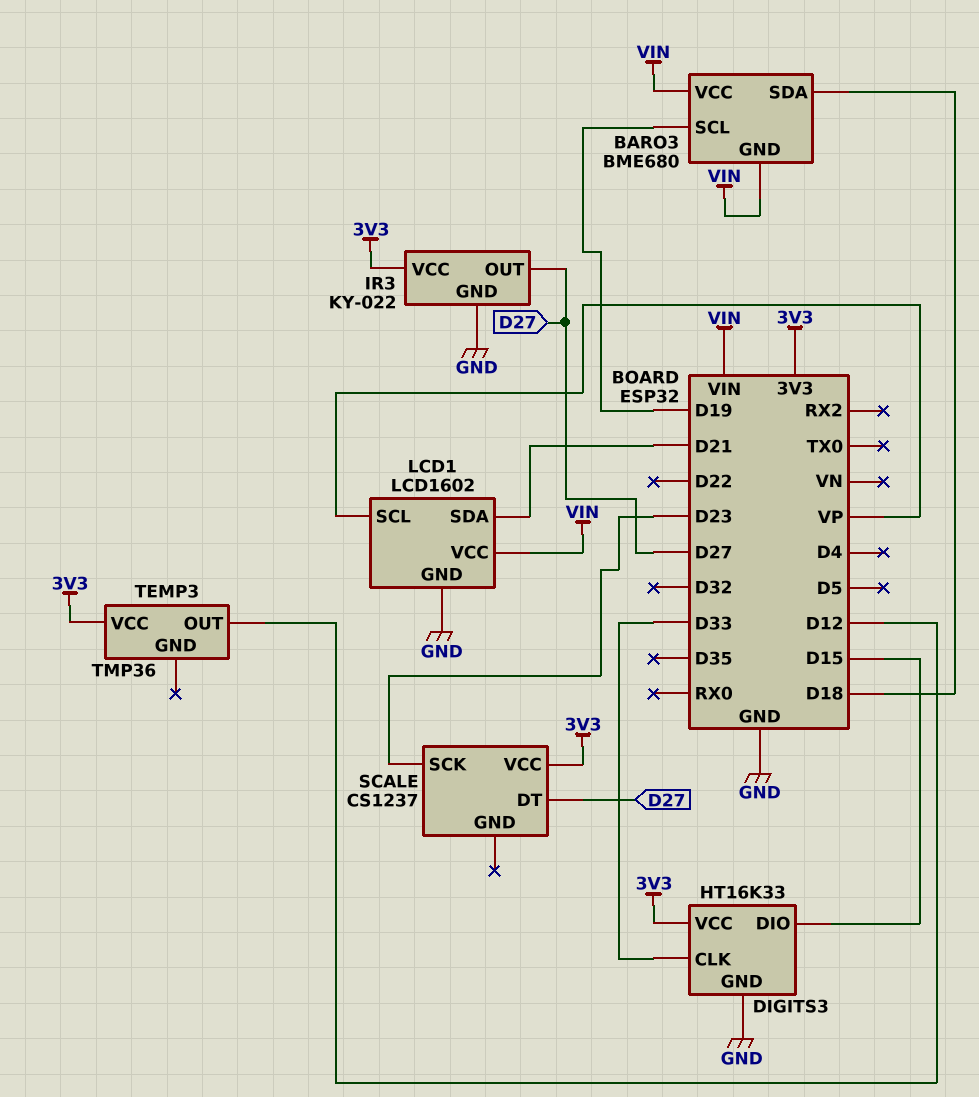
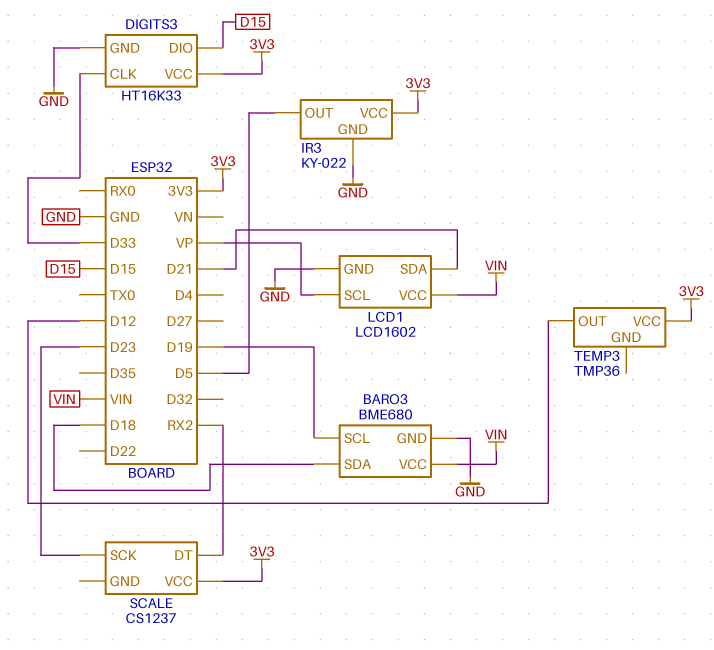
BARO3 pin GND: VIN -> GND
IR3 pin OUT: D27 -> D5
SCALE pin DT: D27 -> RX2

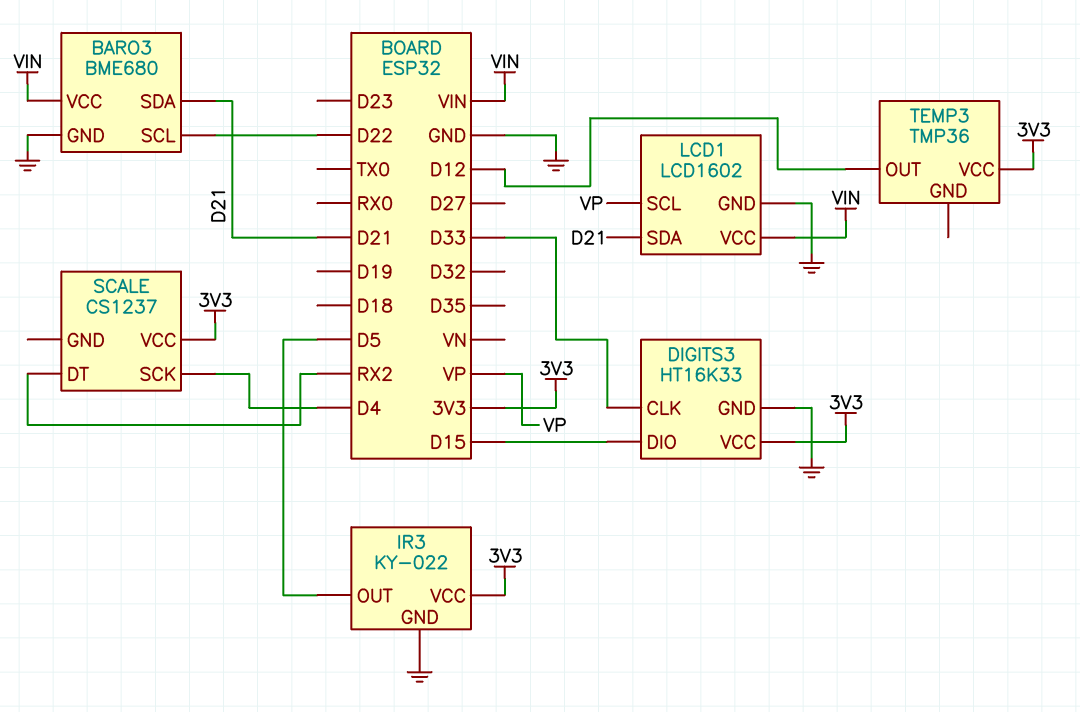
BARO3 pin SCL: D19 -> D22
BARO3 pin SDA: D18 -> D21
SCALE pin SCK: D23 -> D4

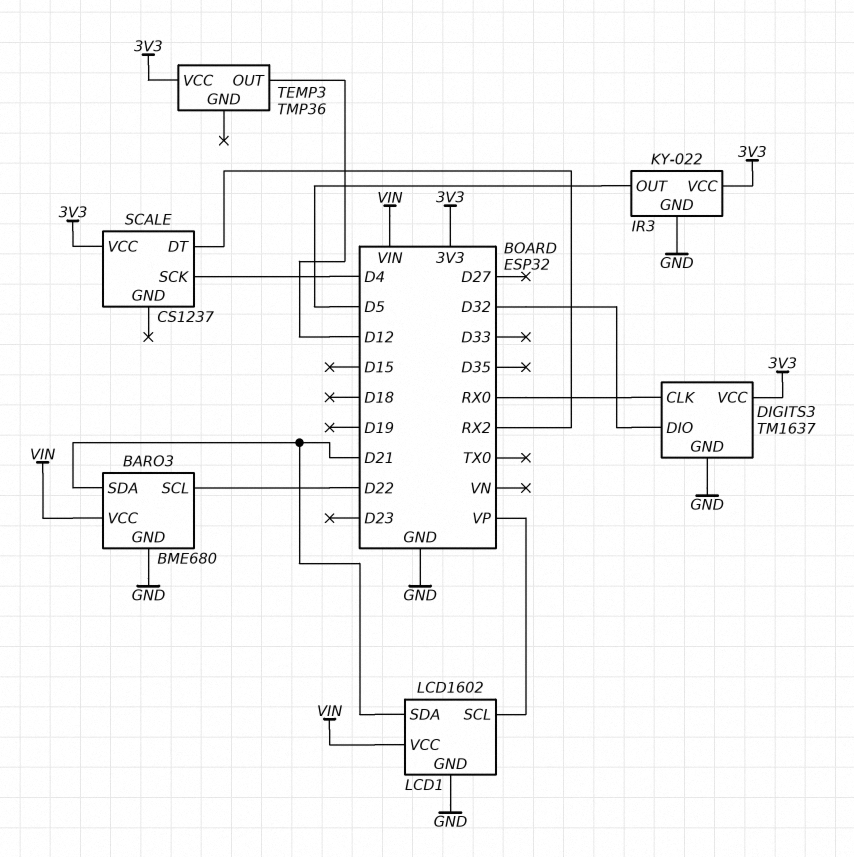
DIGITS3: HT16K33 -> TM1637
DIGITS3 pin CLK: D33 -> RX0
DIGITS3 pin DIO: D15 -> D32

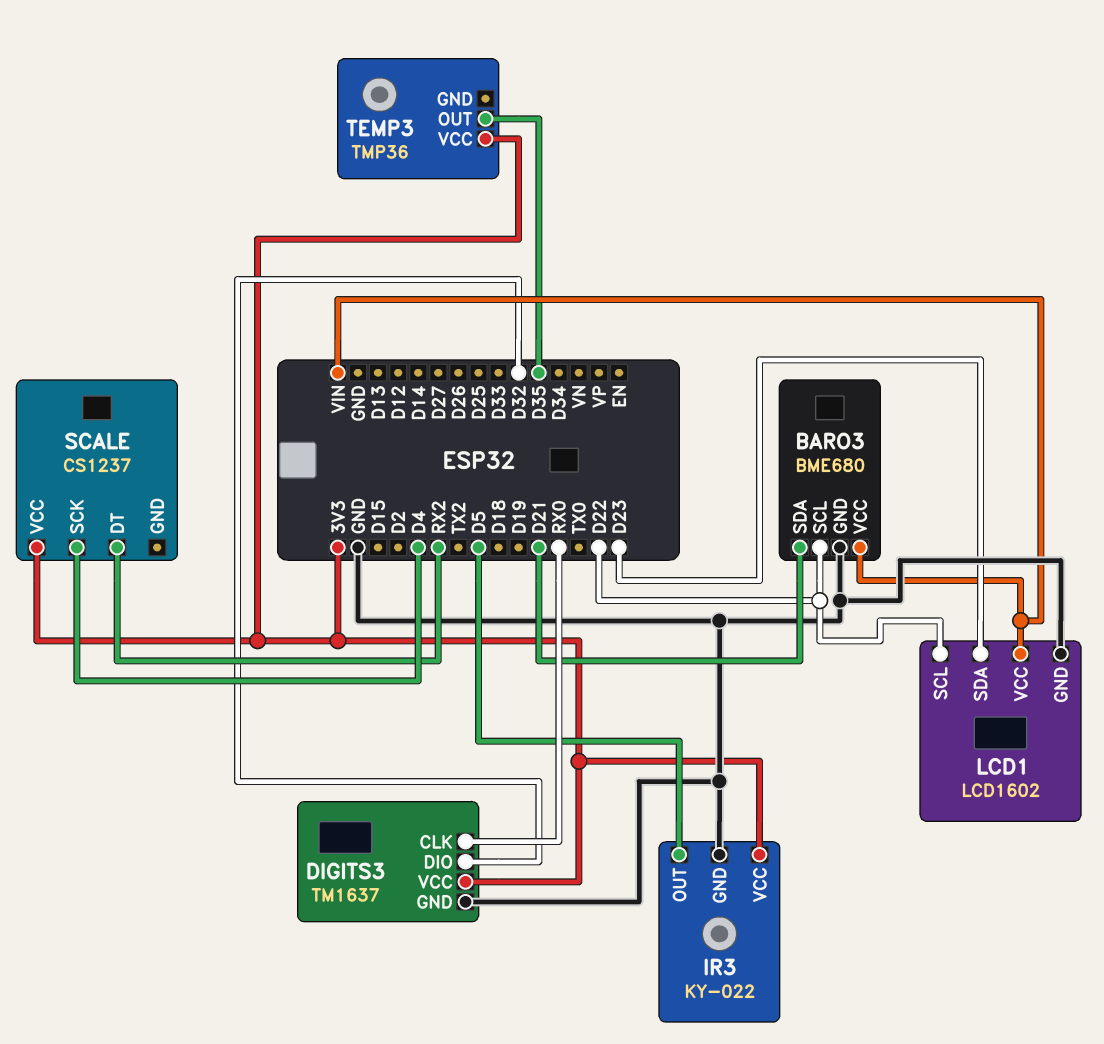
LCD1 pin SCL: VP -> D22
LCD1 pin SDA: D21 -> D23
TEMP3 pin OUT: D12 -> D35

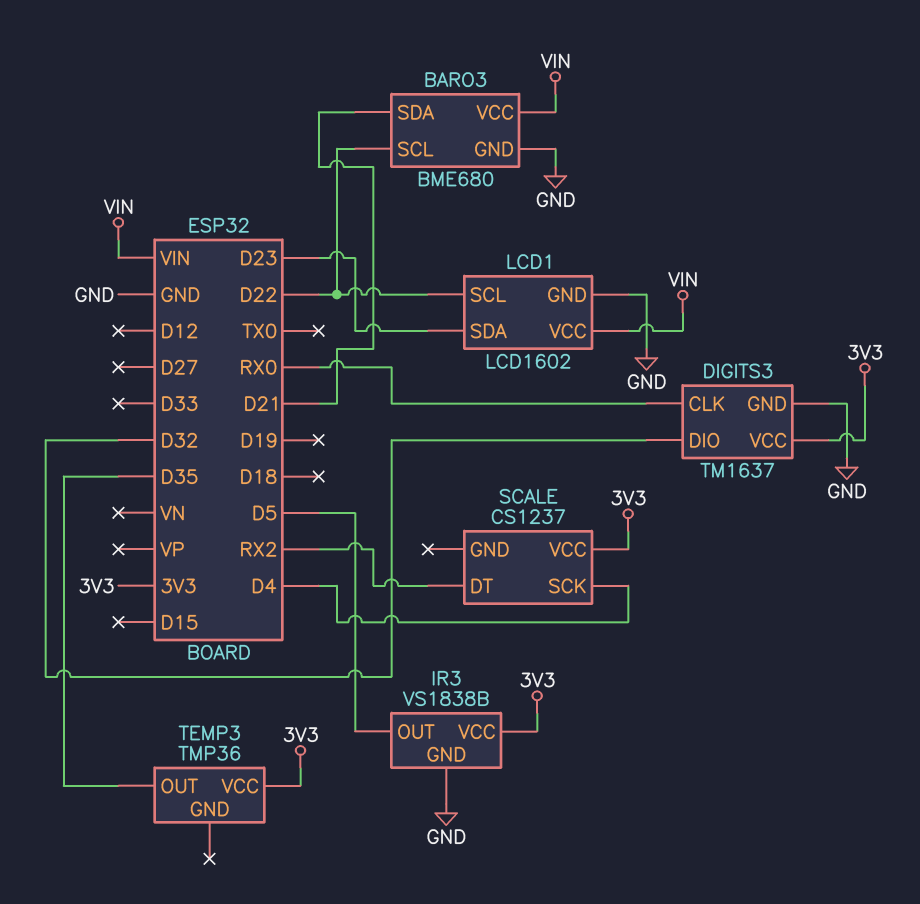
IR3: KY-022 -> VS1838B

